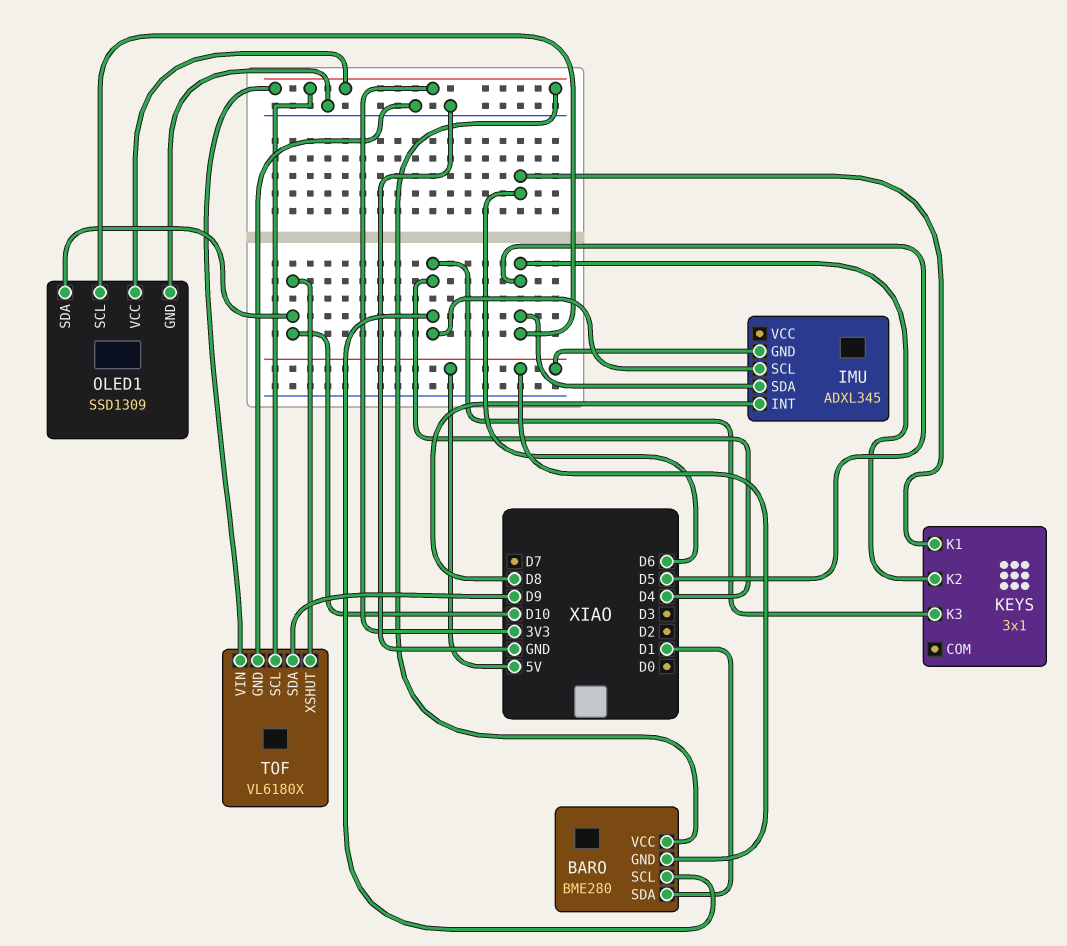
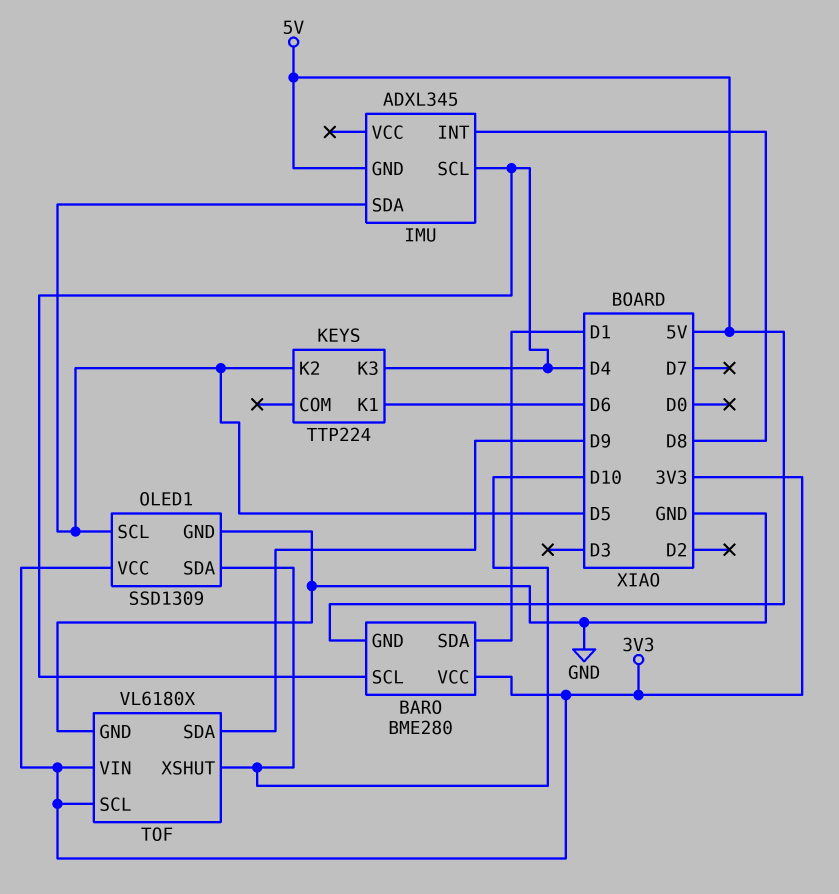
KEYS: 3x1 -> TTP224

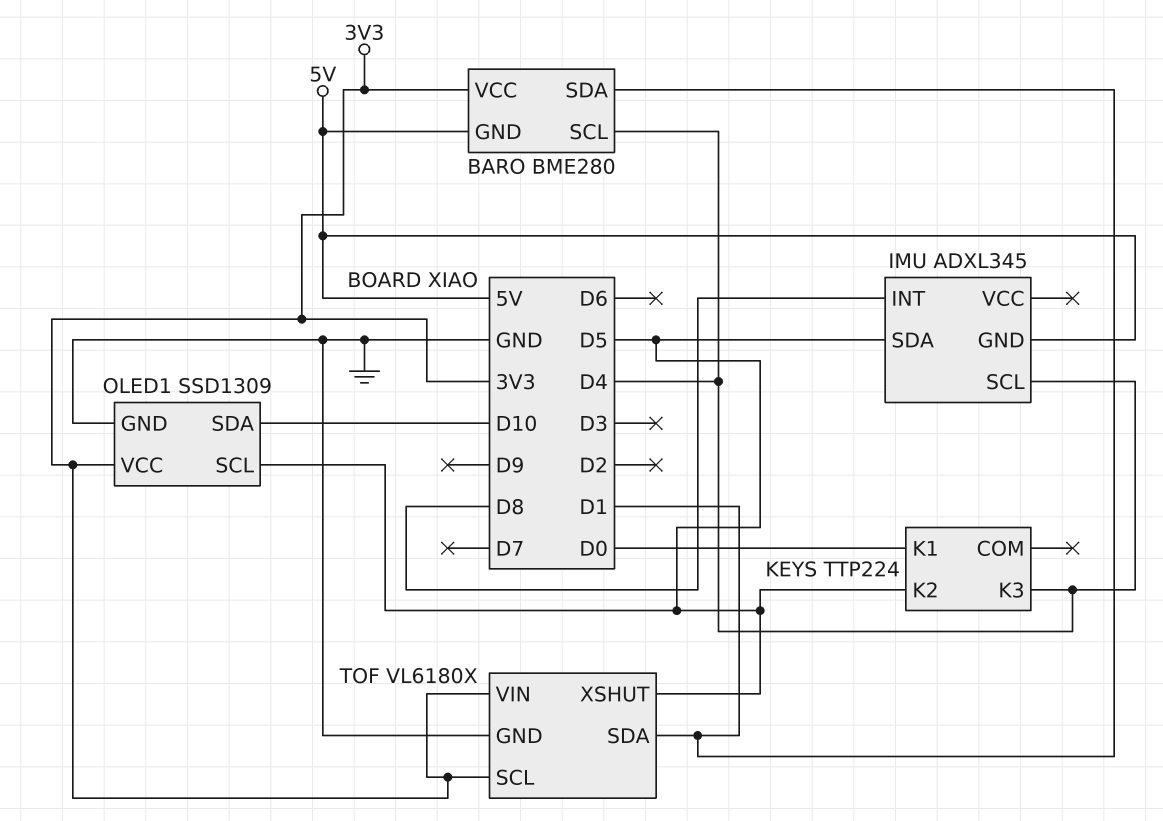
KEYS pin K1: D6 -> D0
TOF pin SDA: D9 -> D1
TOF pin XSHUT: D10 -> D5

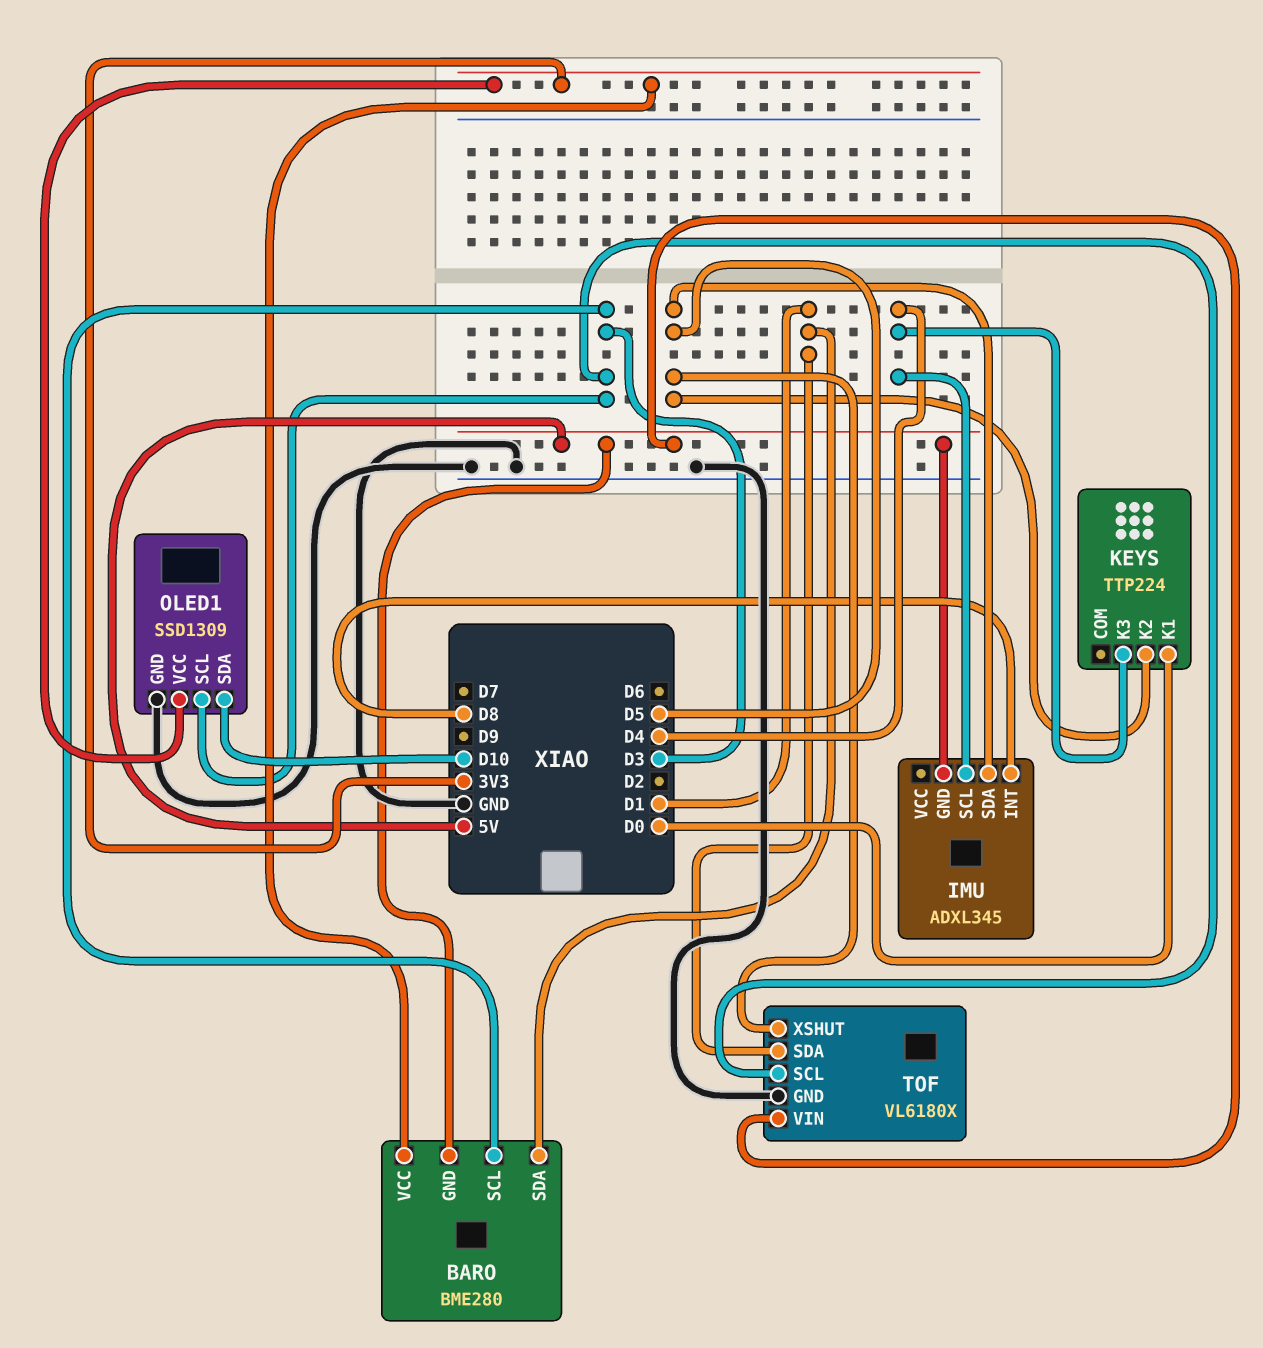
BARO pin SCL: D4 -> D3
OLED1 pin SCL: D5 -> D3
TOF pin SCL: 3V3 -> D3
TOF pin VIN: 3V3 -> 5V

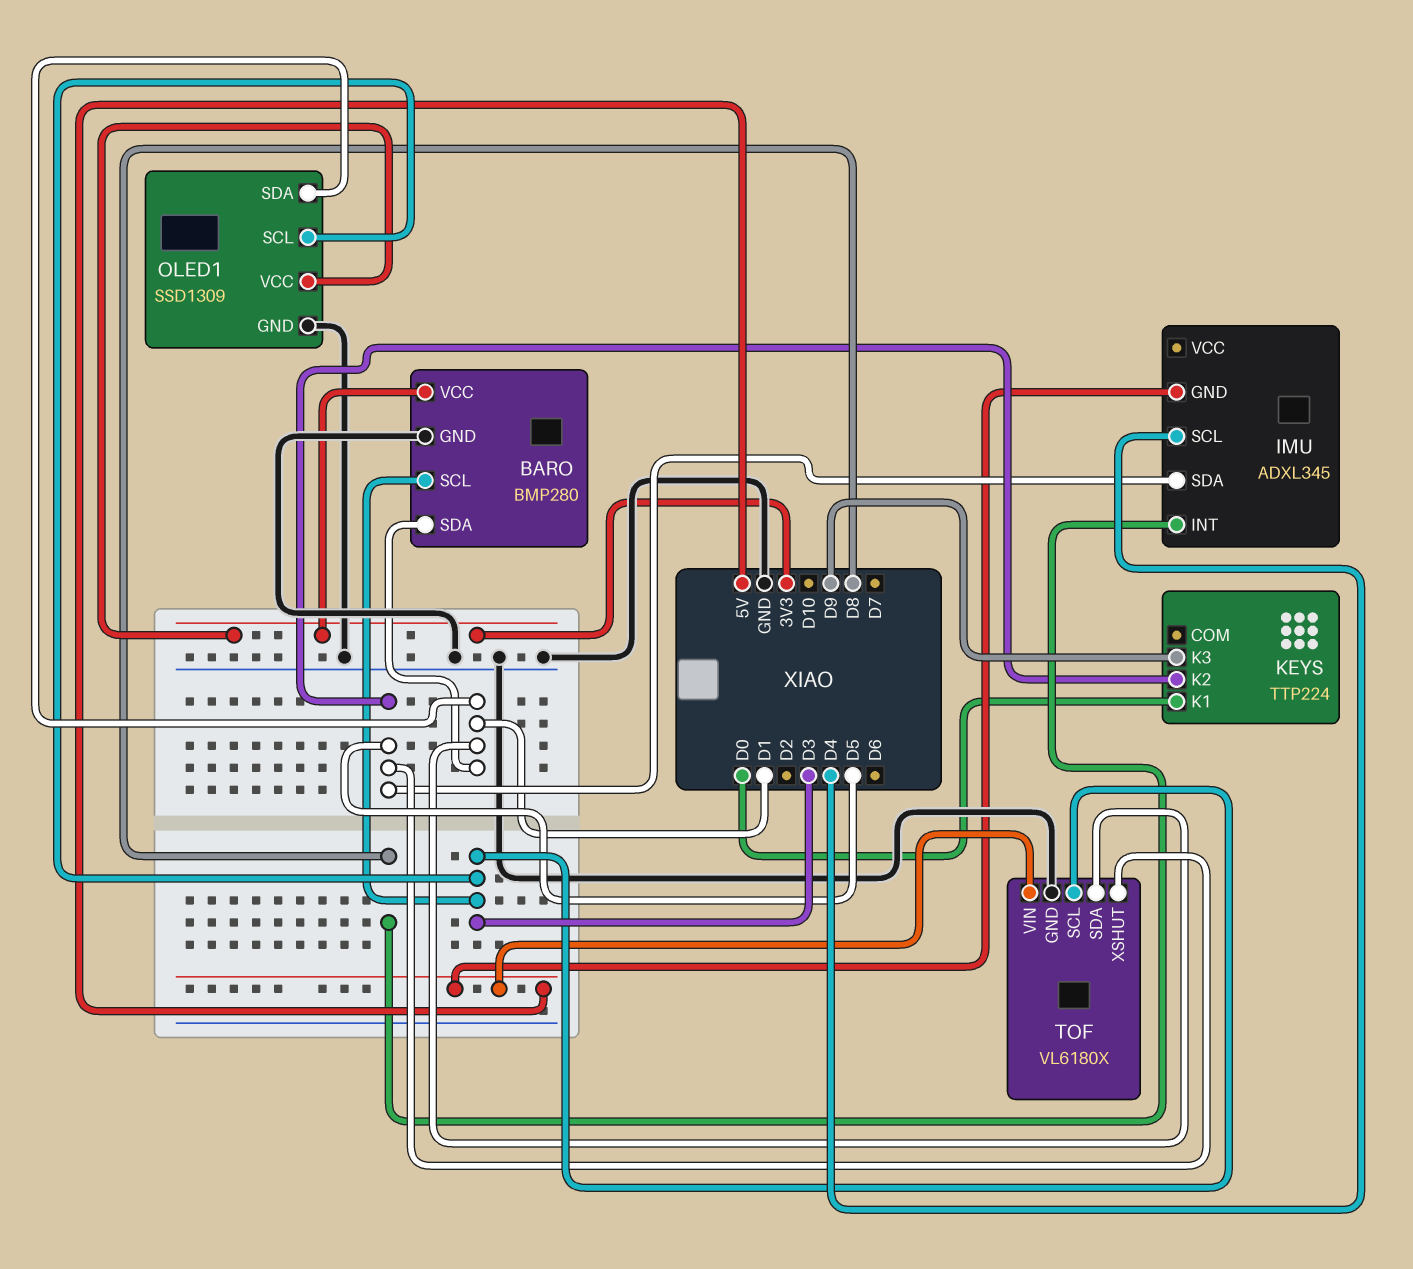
BARO: BME280 -> BMP280
BARO pin GND: 5V -> GND
KEYS pin K3: D4 -> D9
OLED1 pin SDA: D10 -> D1

